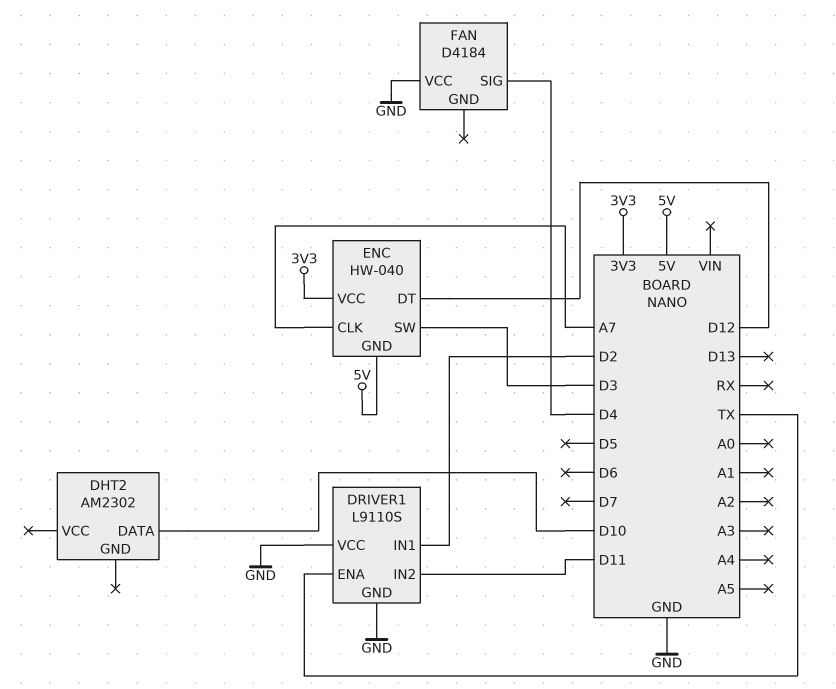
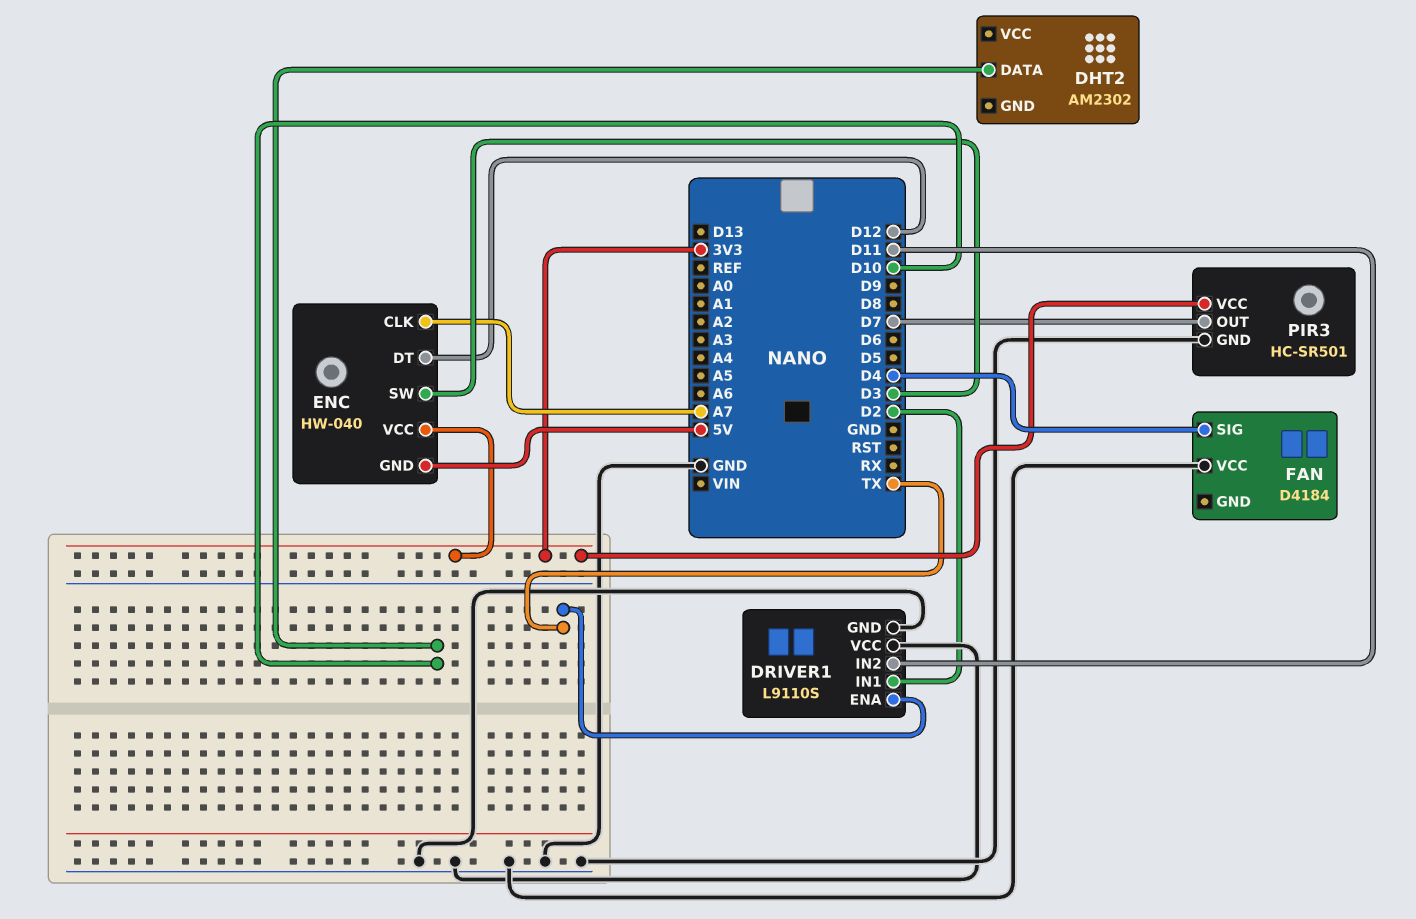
PIR3: none -> HC-SR501
PIR3 pin GND: none -> GND
PIR3 pin OUT: none -> D7
PIR3 pin VCC: none -> 3V3

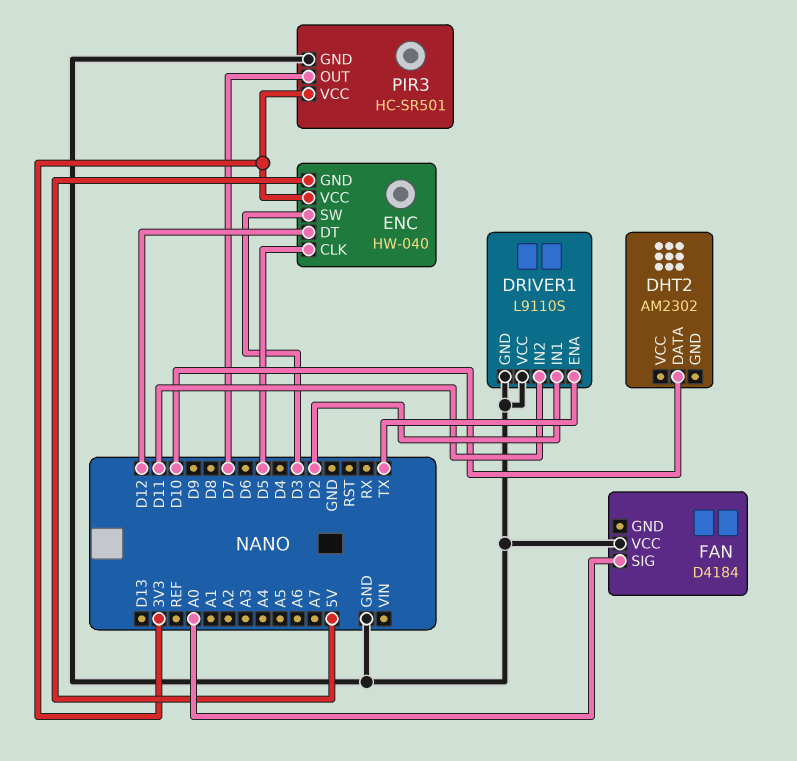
ENC pin CLK: A7 -> D5
FAN pin SIG: D4 -> A0

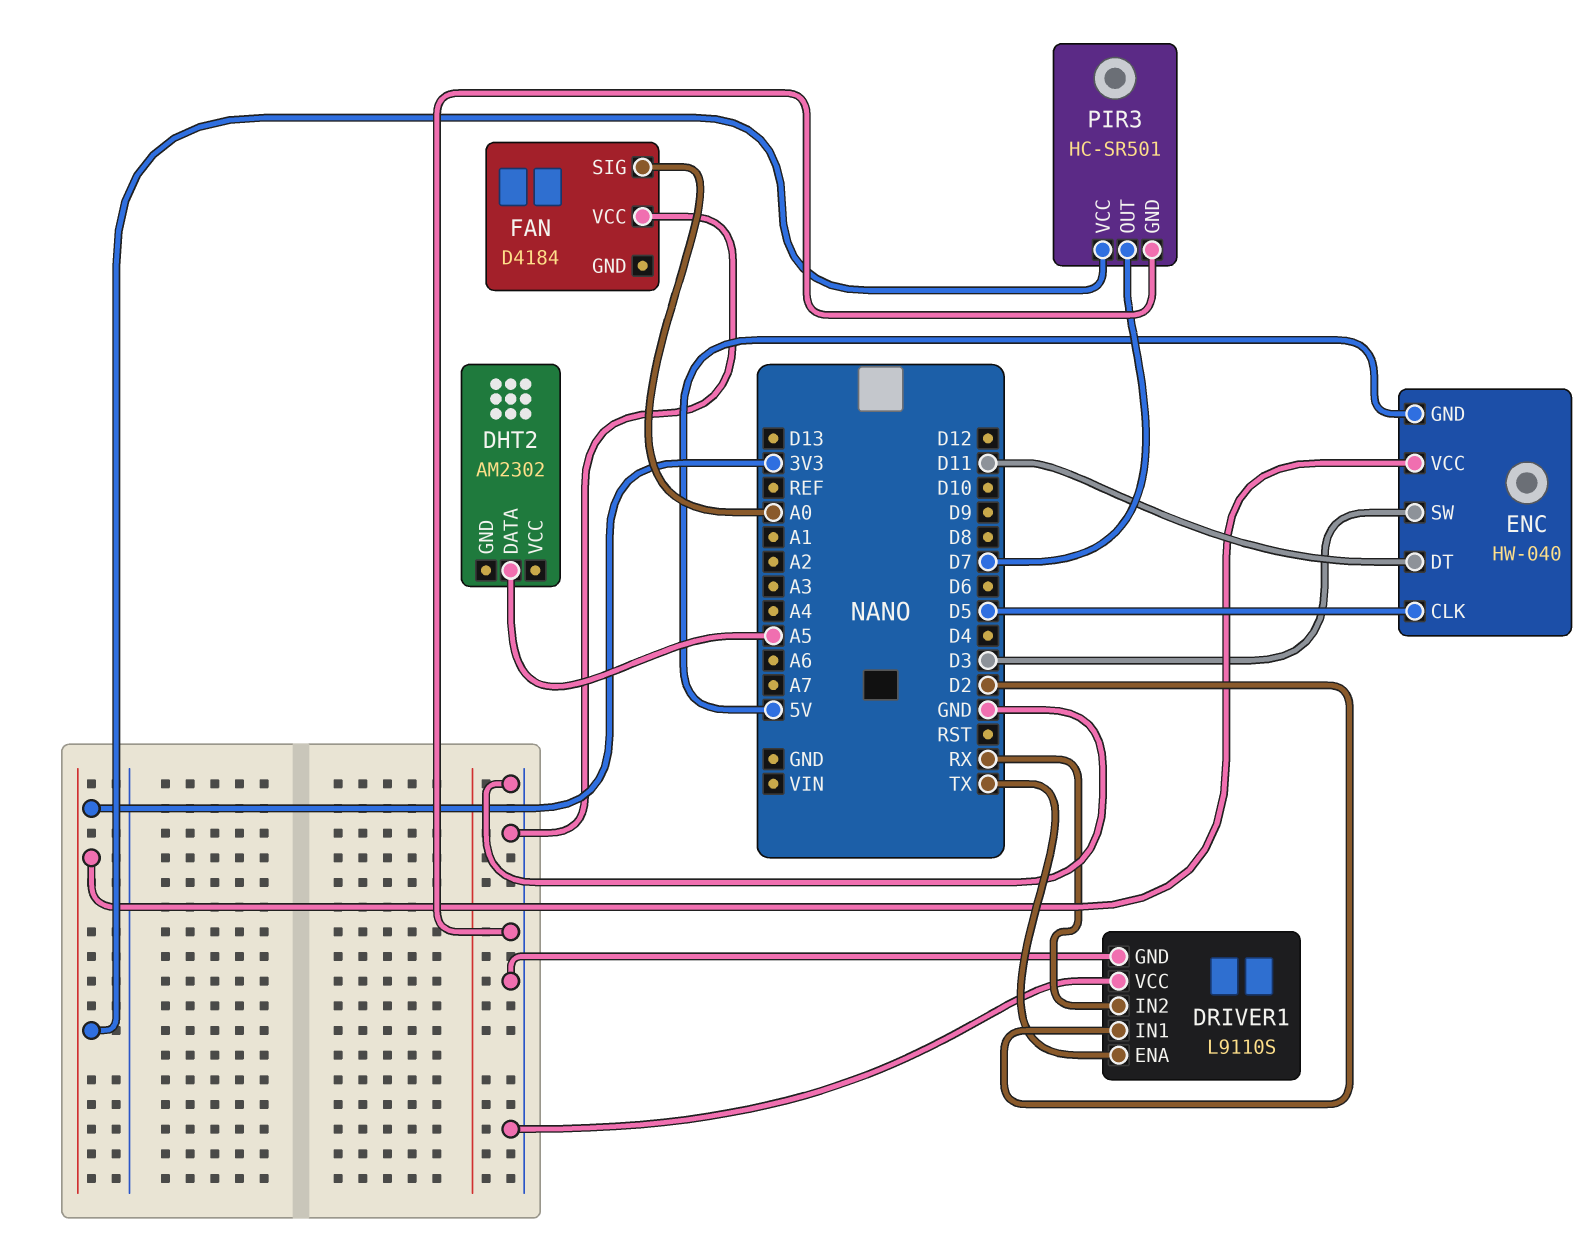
DHT2 pin DATA: D10 -> A5
DRIVER1 pin IN2: D11 -> RX
ENC pin DT: D12 -> D11

